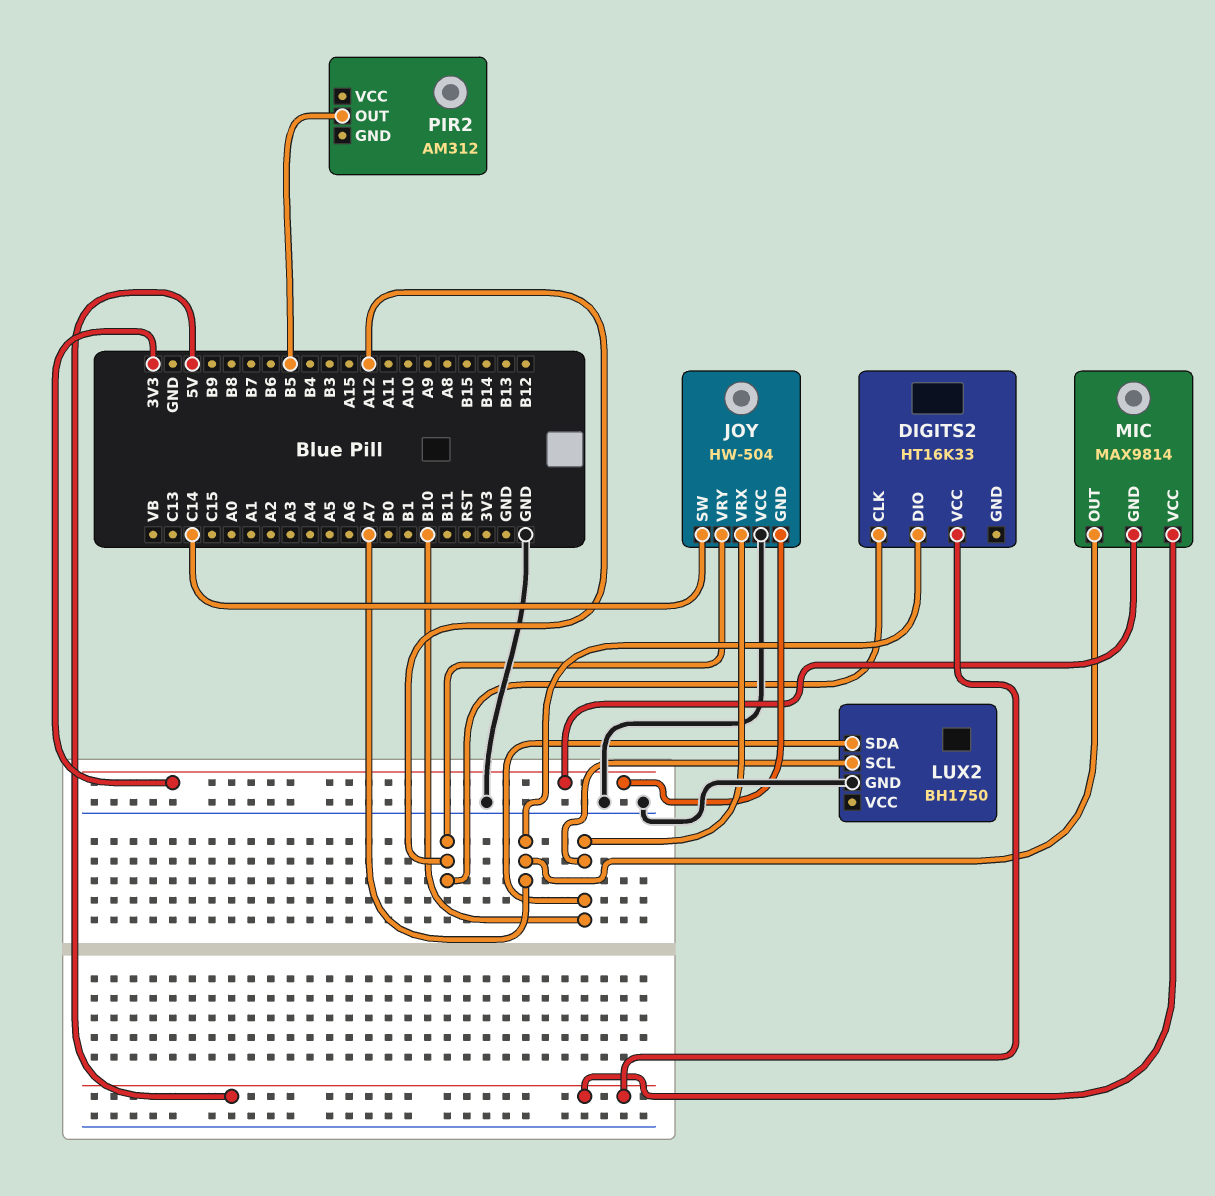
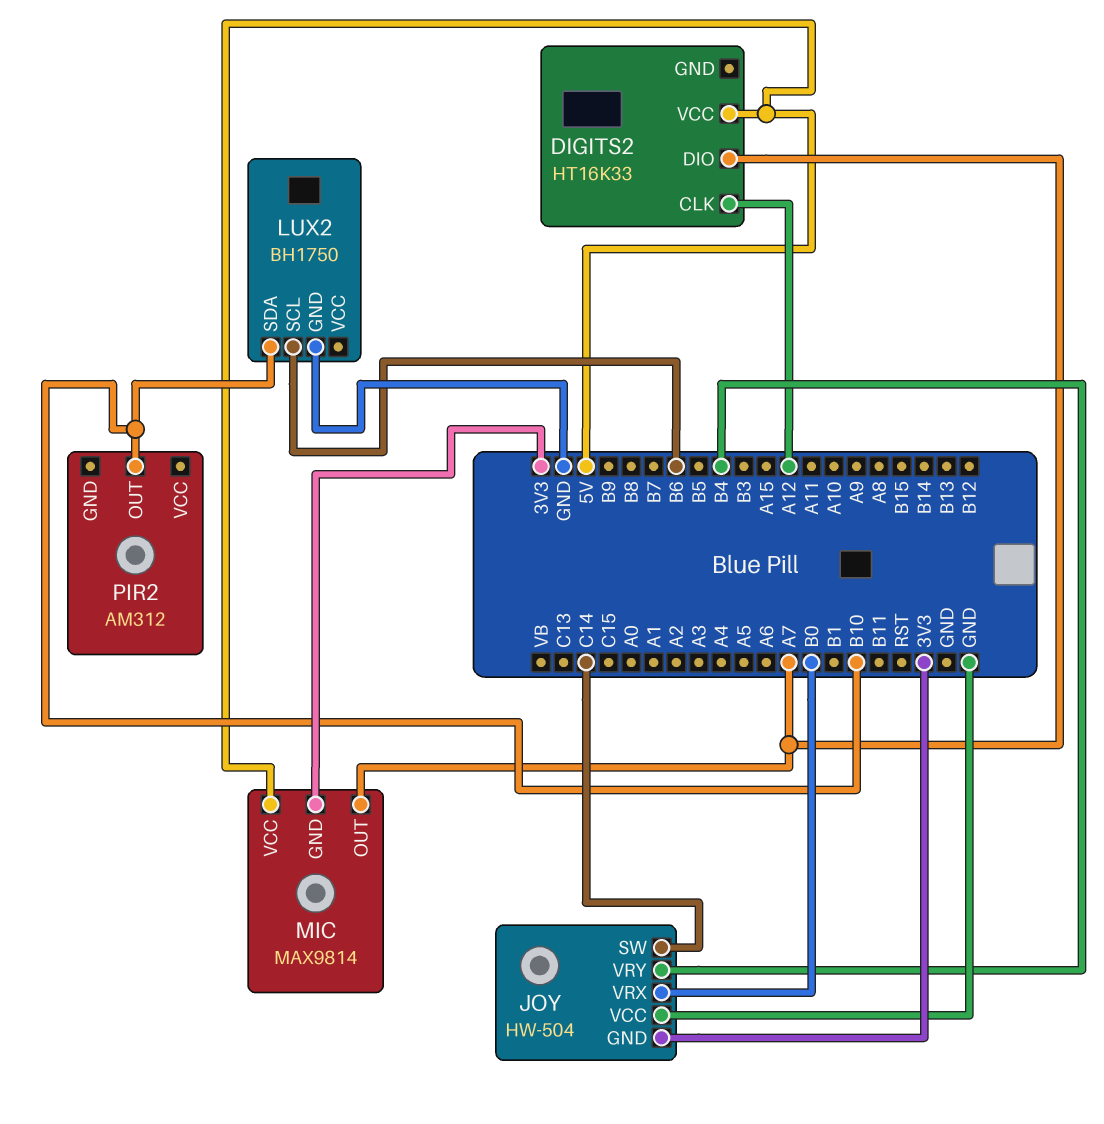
JOY pin VRX: B10 -> B0
JOY pin VRY: A12 -> B4
LUX2 pin SCL: B10 -> B6
PIR2 pin OUT: B5 -> B10

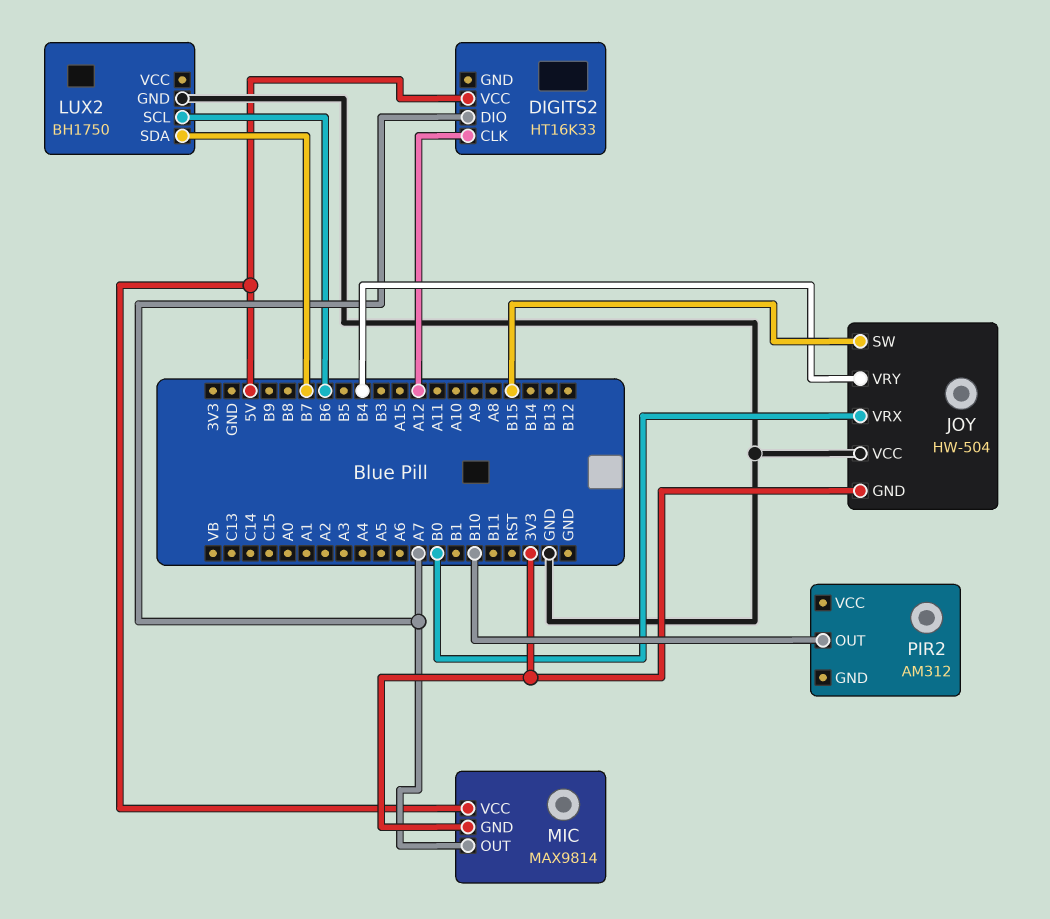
JOY pin SW: C14 -> B15
LUX2 pin SDA: B10 -> B7

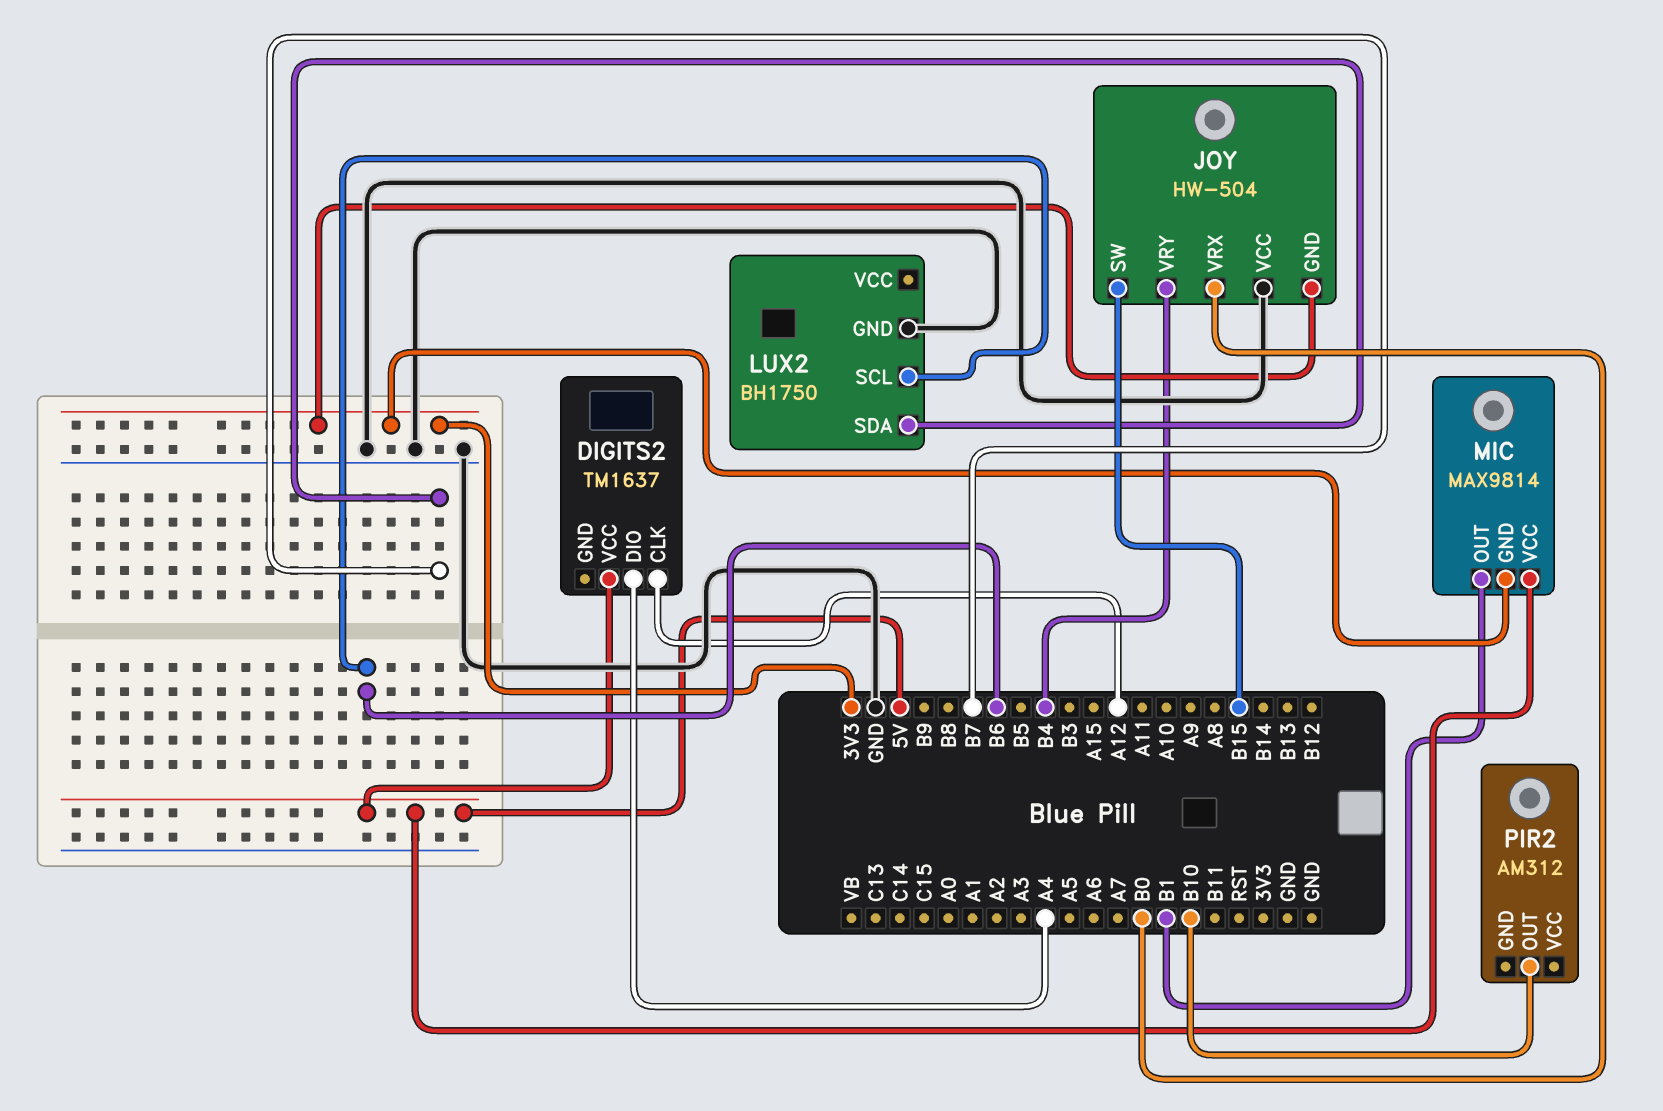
DIGITS2: HT16K33 -> TM1637
DIGITS2 pin DIO: A7 -> A4
MIC pin OUT: A7 -> B1

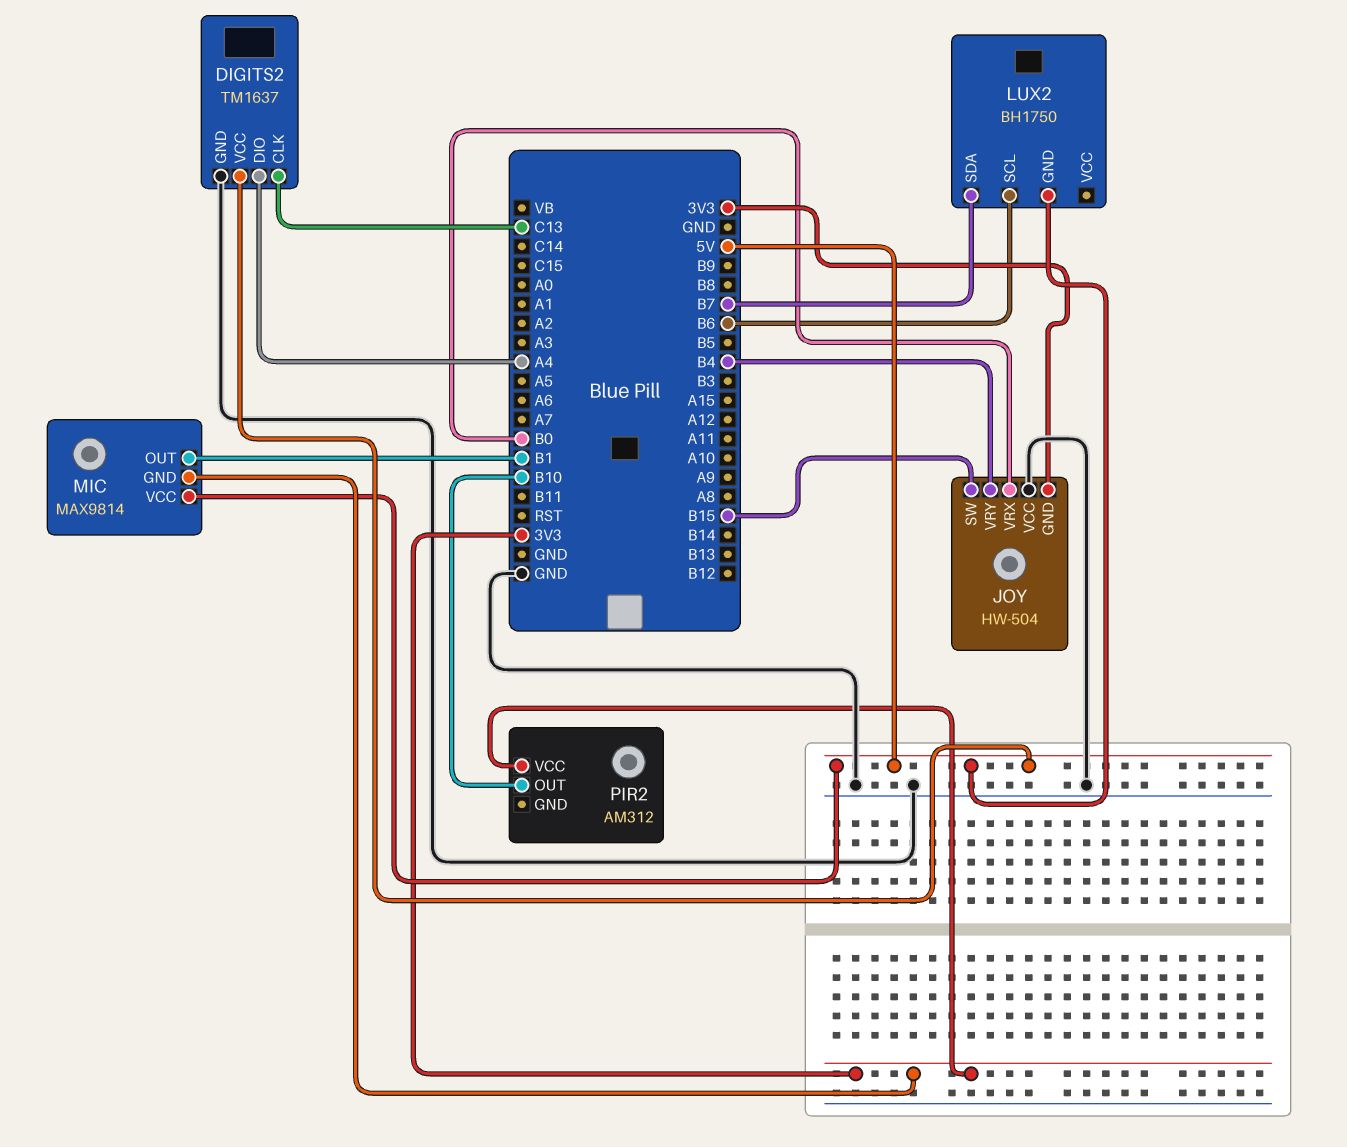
DIGITS2 pin CLK: A12 -> C13
DIGITS2 pin GND: none -> GND
LUX2 pin GND: GND -> 5V
PIR2 pin VCC: none -> 3V3

